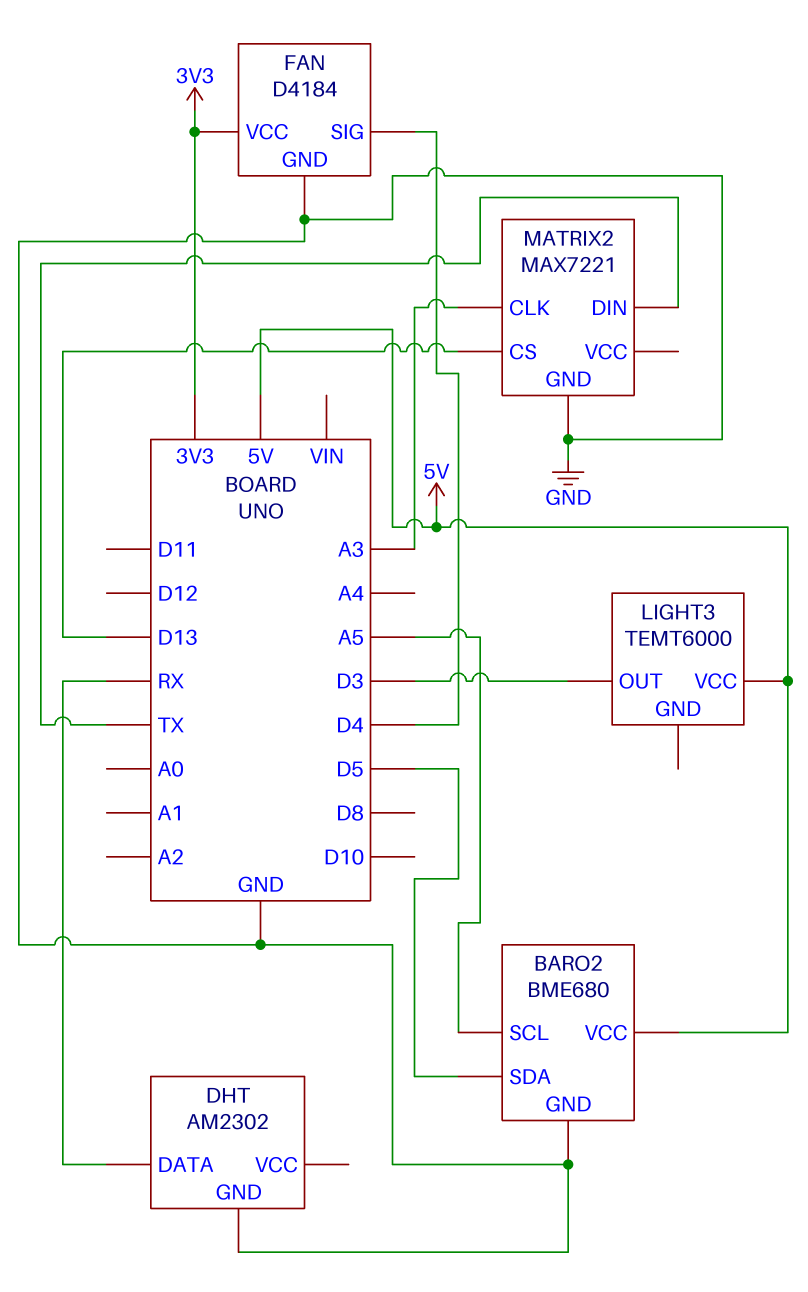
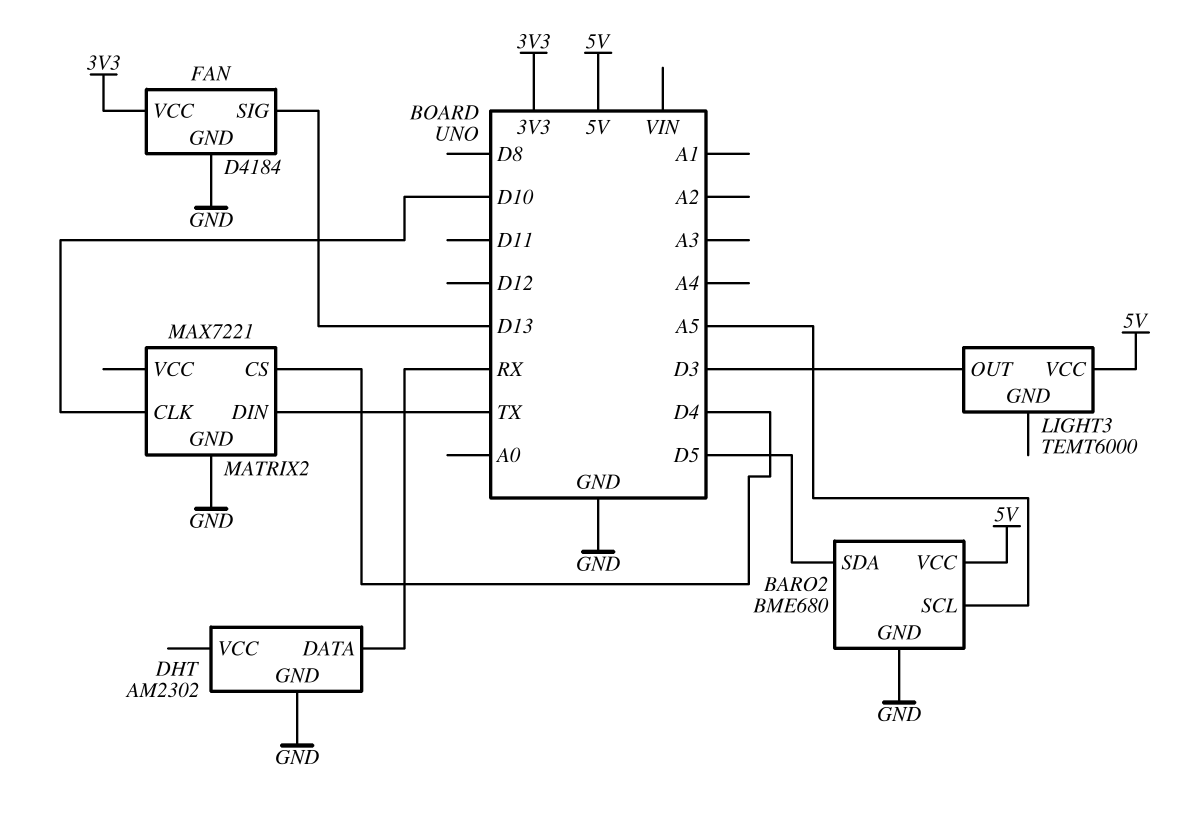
FAN pin SIG: D4 -> D13
MATRIX2 pin CLK: A3 -> D10
MATRIX2 pin CS: D13 -> D4

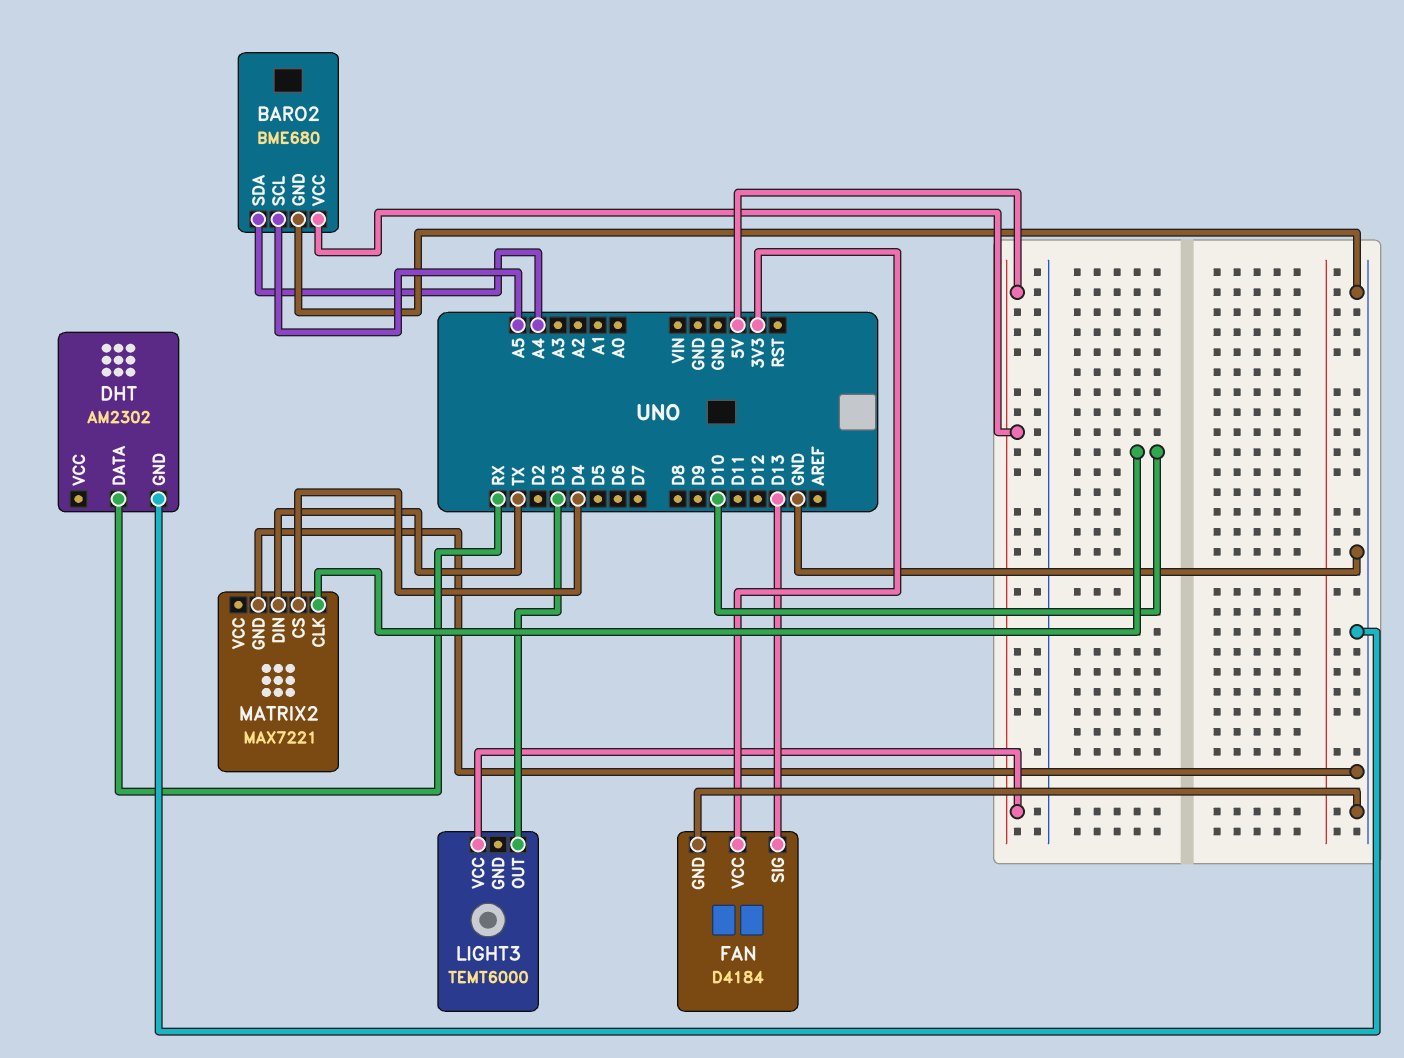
BARO2 pin SDA: D5 -> A4

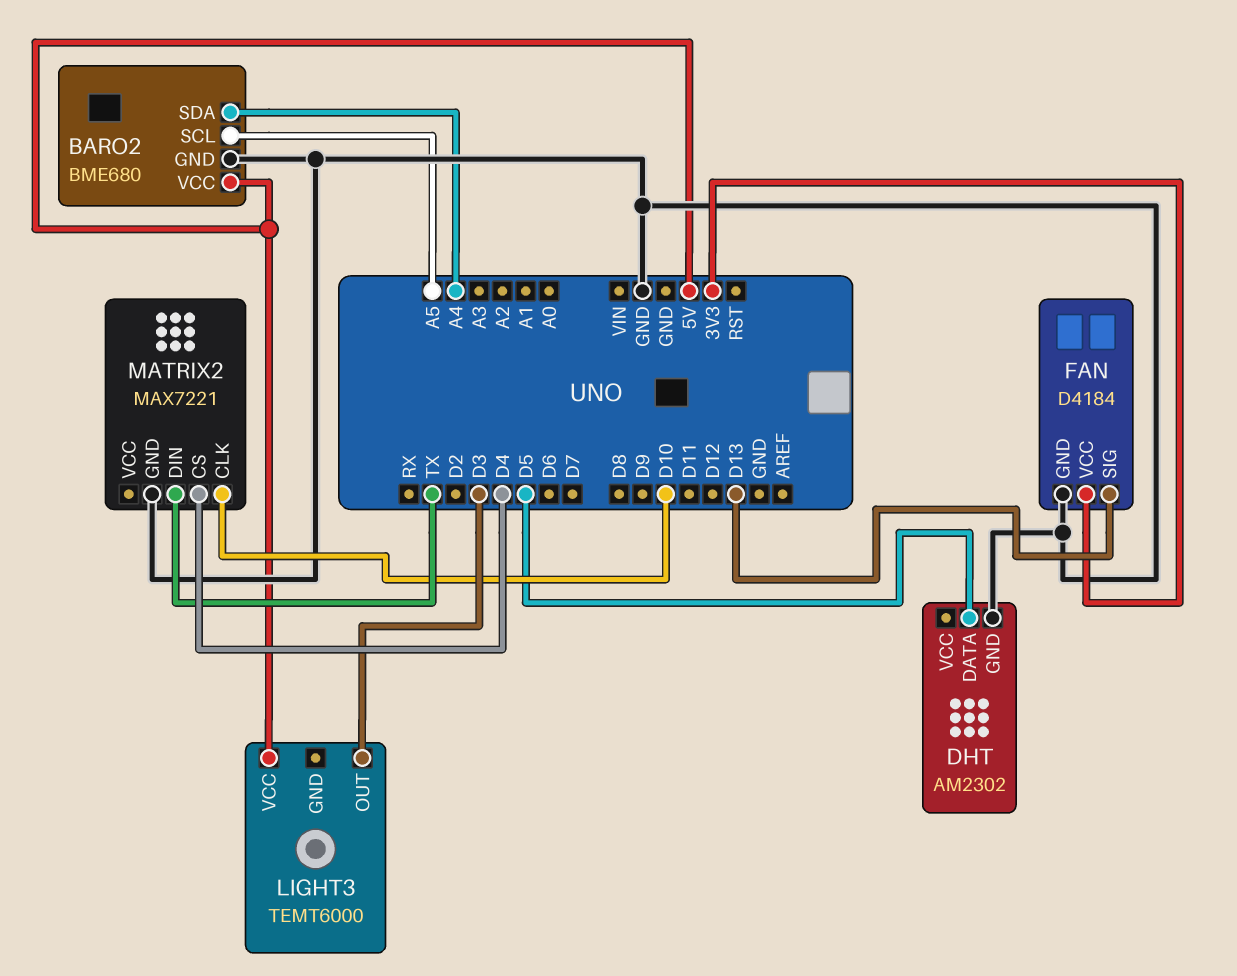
DHT pin DATA: RX -> D5

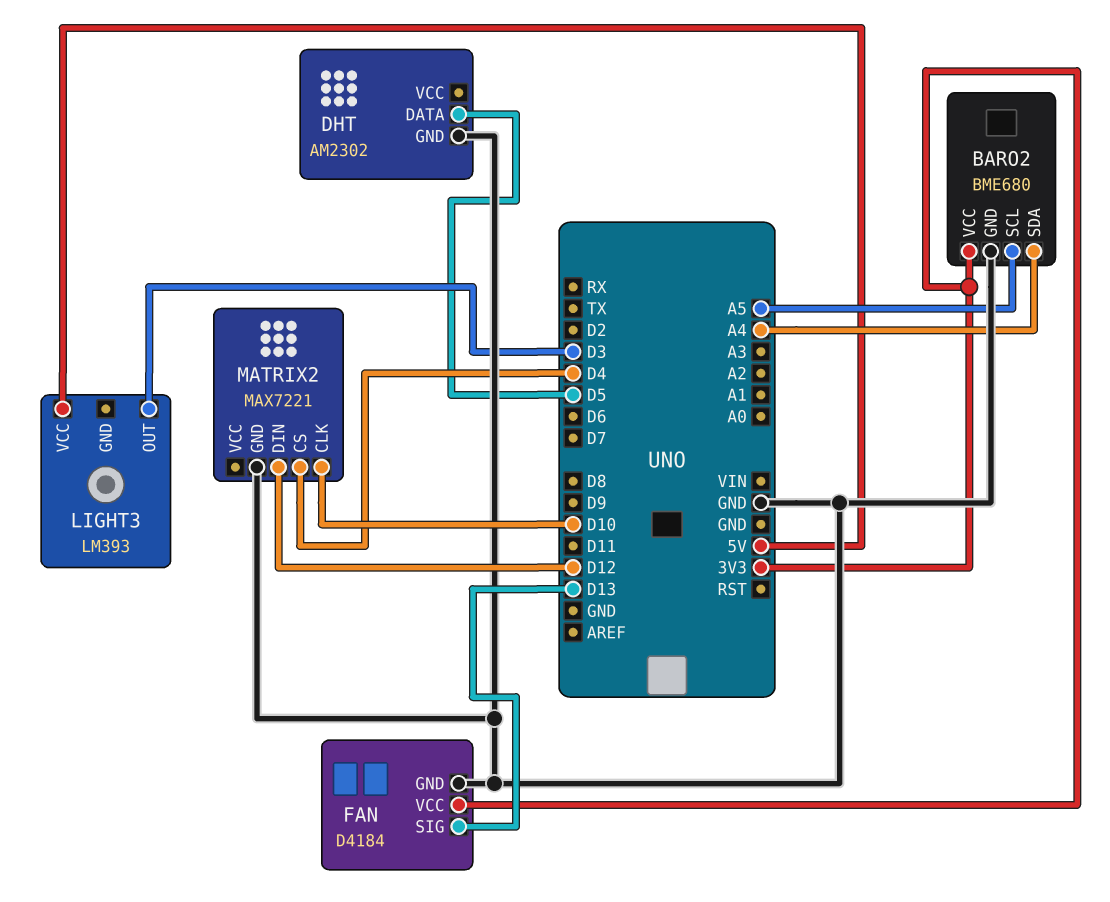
BARO2 pin VCC: 5V -> 3V3
LIGHT3: TEMT6000 -> LM393
MATRIX2 pin DIN: TX -> D12

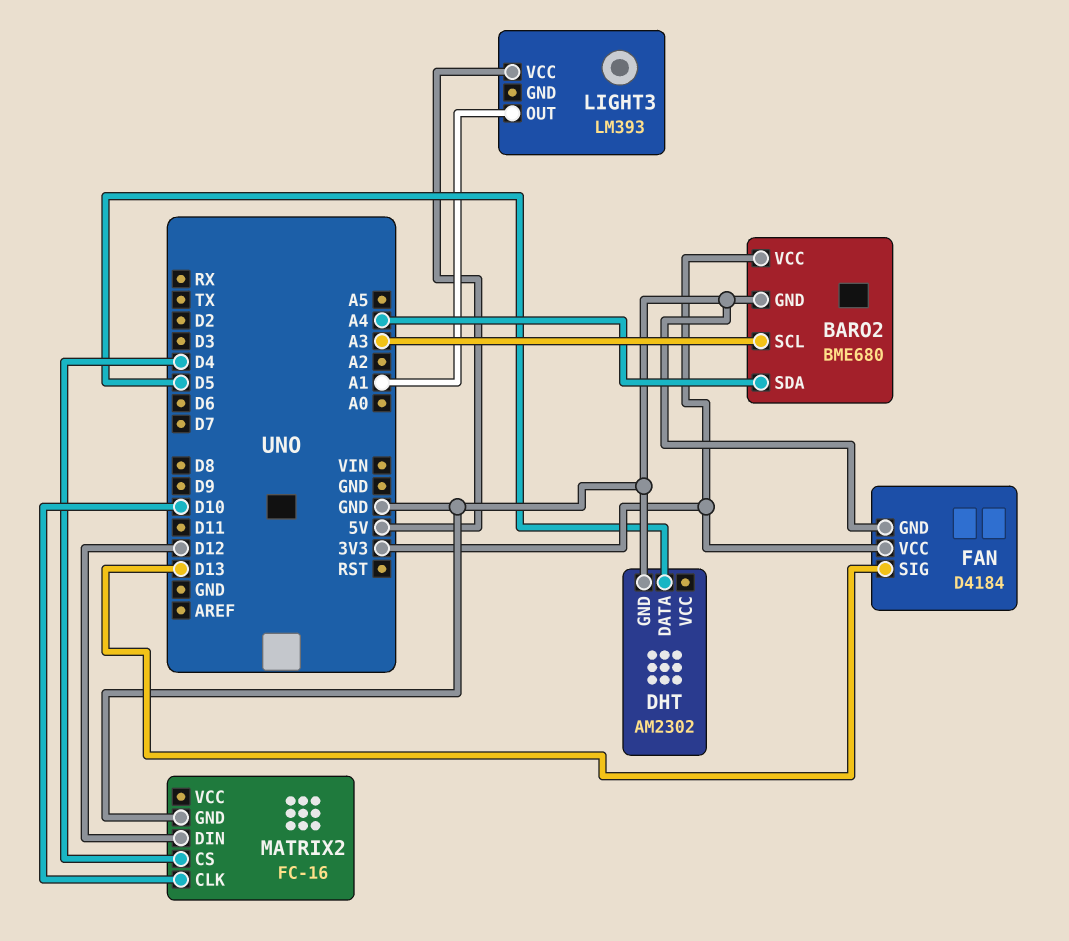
BARO2 pin SCL: A5 -> A3
LIGHT3 pin OUT: D3 -> A1
MATRIX2: MAX7221 -> FC-16

